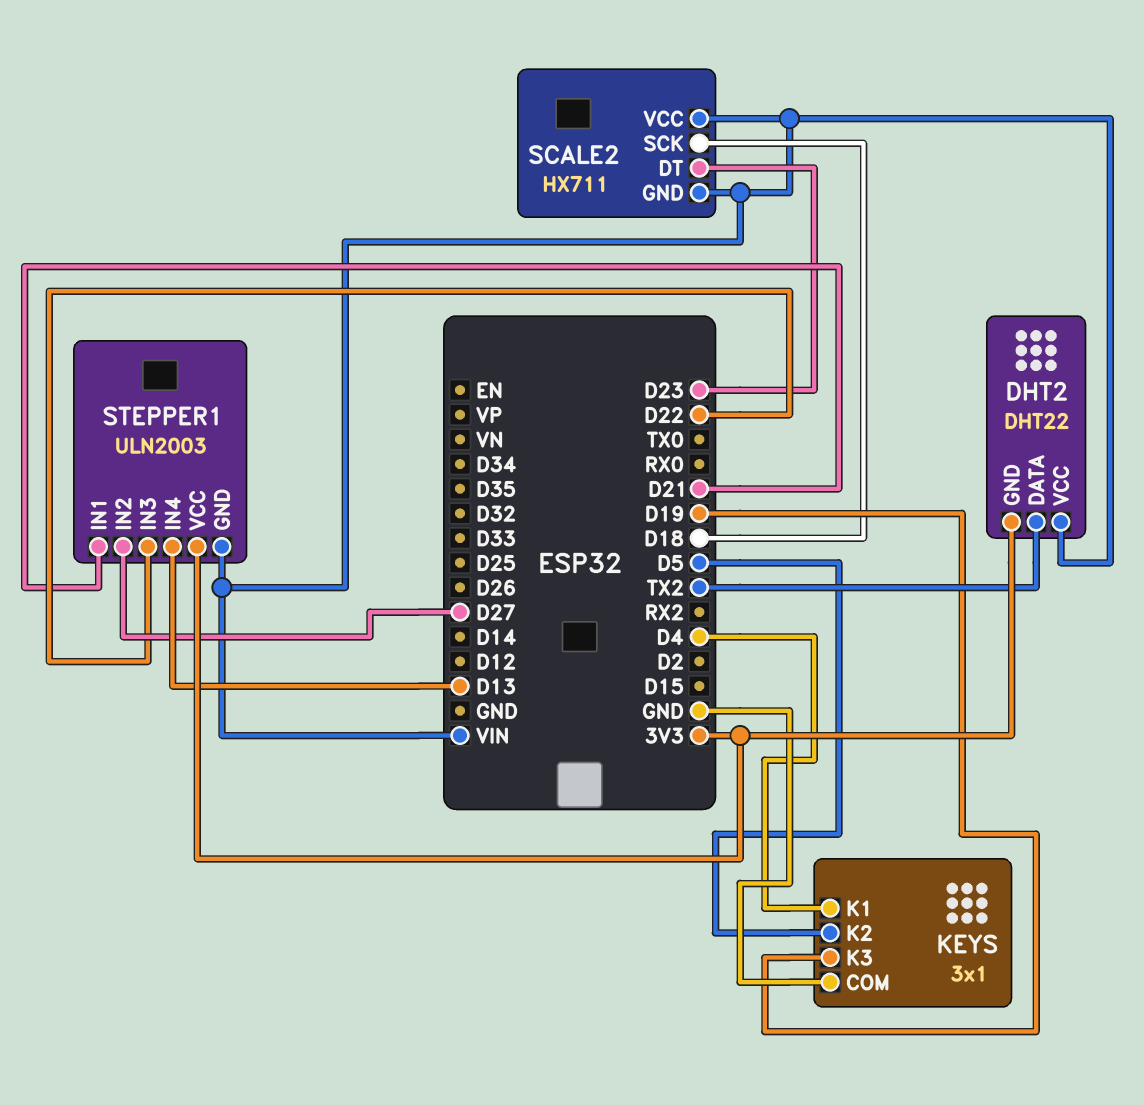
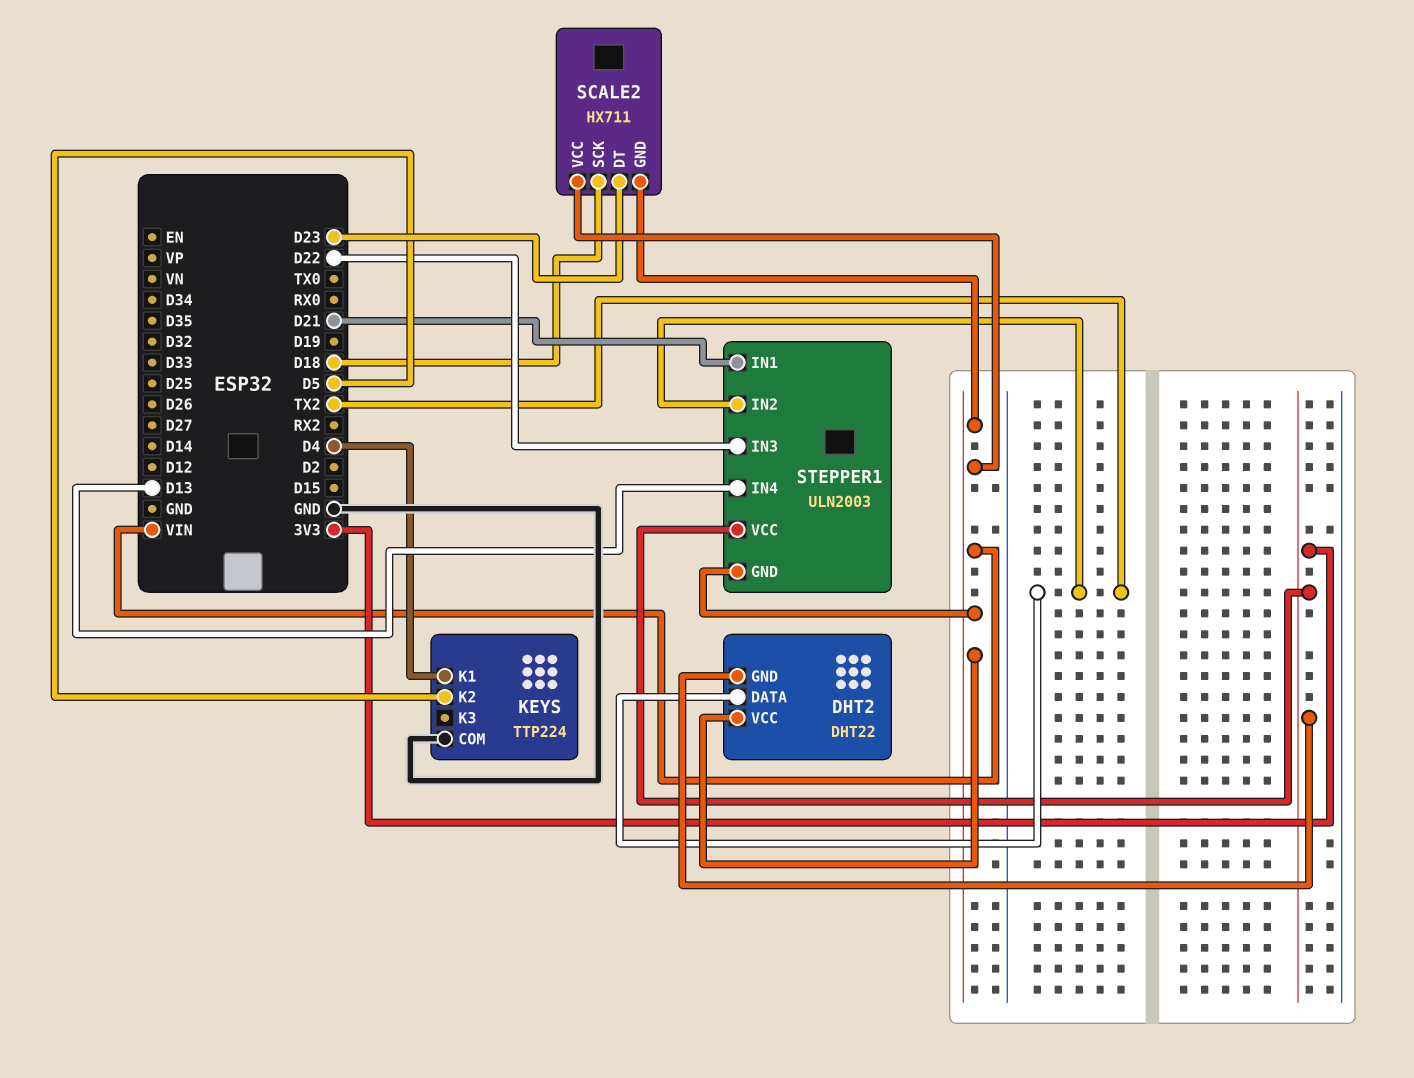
KEYS: 3x1 -> TTP224
KEYS pin K3: D19 -> none
STEPPER1 pin IN2: D27 -> TX2

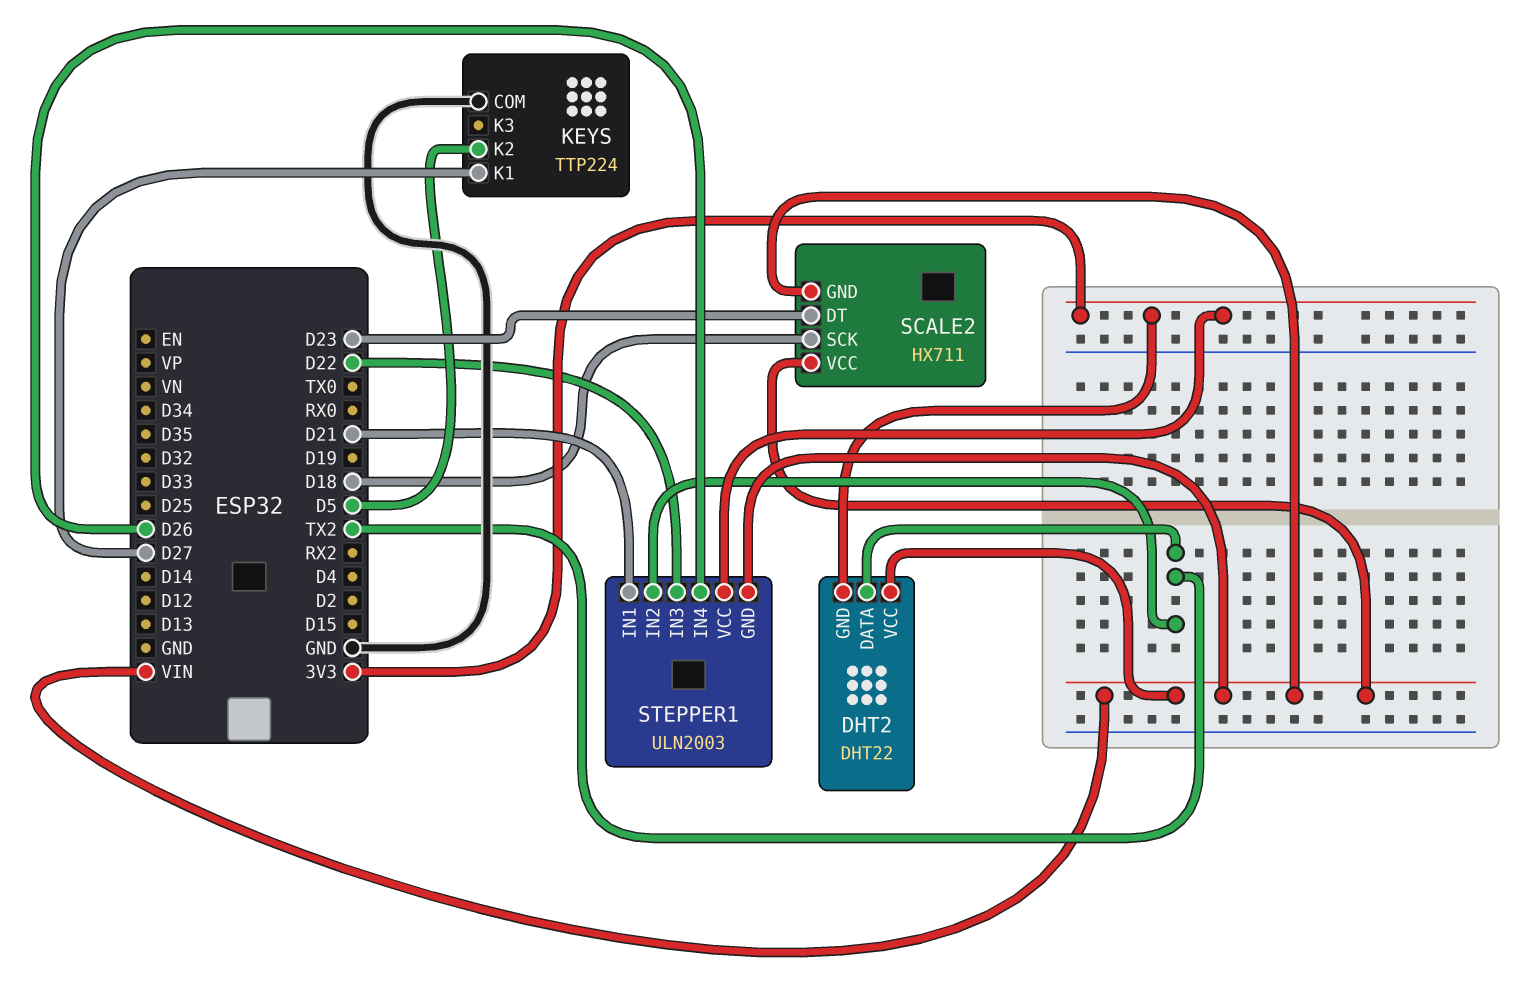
KEYS pin K1: D4 -> D27
STEPPER1 pin IN4: D13 -> D26

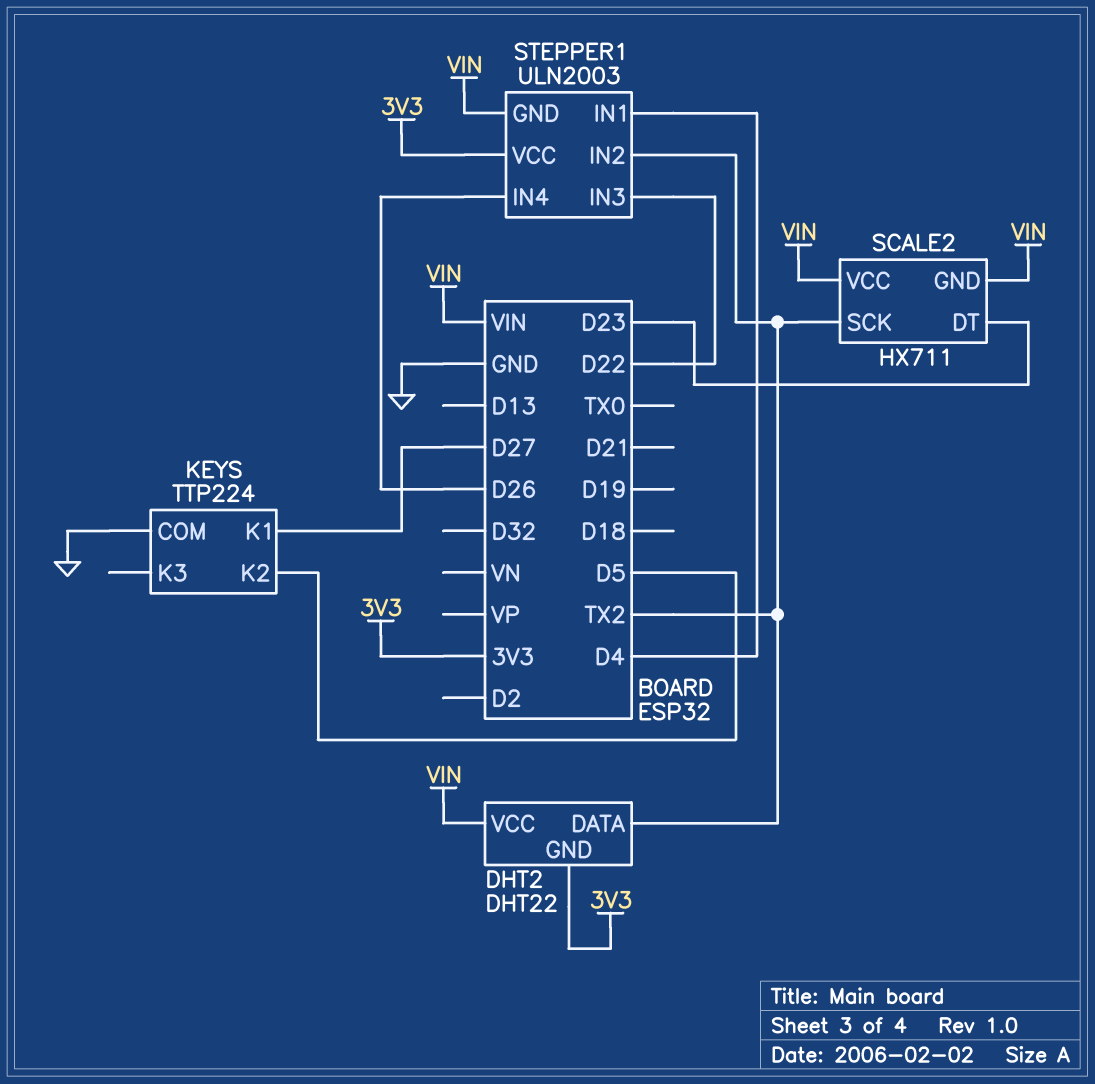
SCALE2 pin SCK: D18 -> TX2
STEPPER1 pin IN1: D21 -> D4

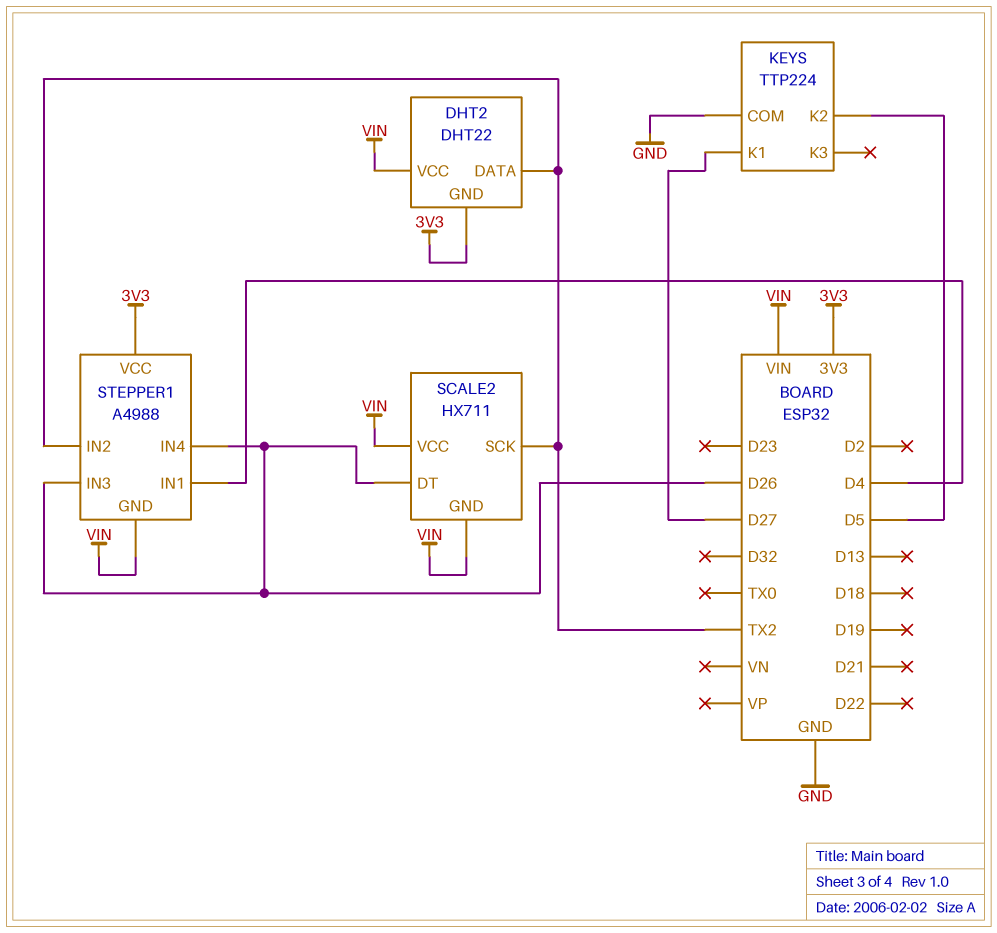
SCALE2 pin DT: D23 -> D26
STEPPER1: ULN2003 -> A4988
STEPPER1 pin IN3: D22 -> D26

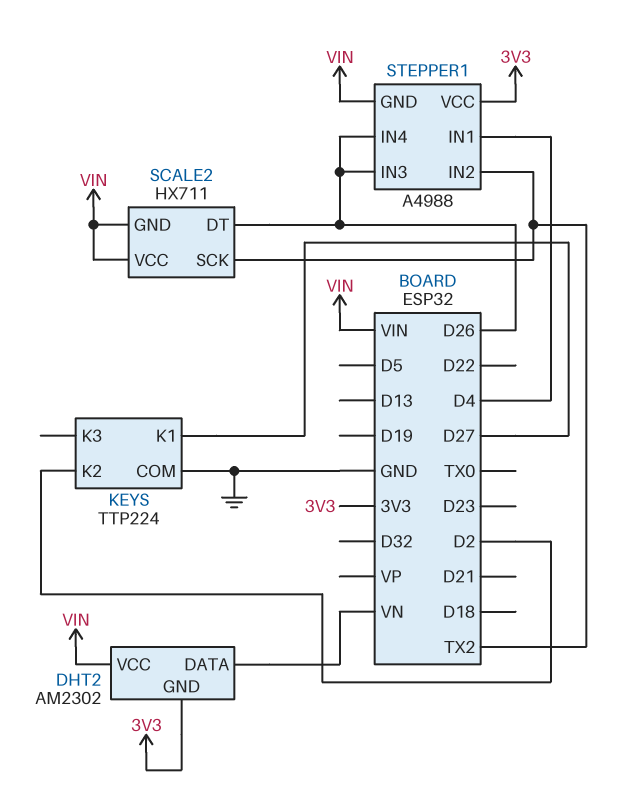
DHT2: DHT22 -> AM2302
DHT2 pin DATA: TX2 -> VN
KEYS pin K2: D5 -> D2

